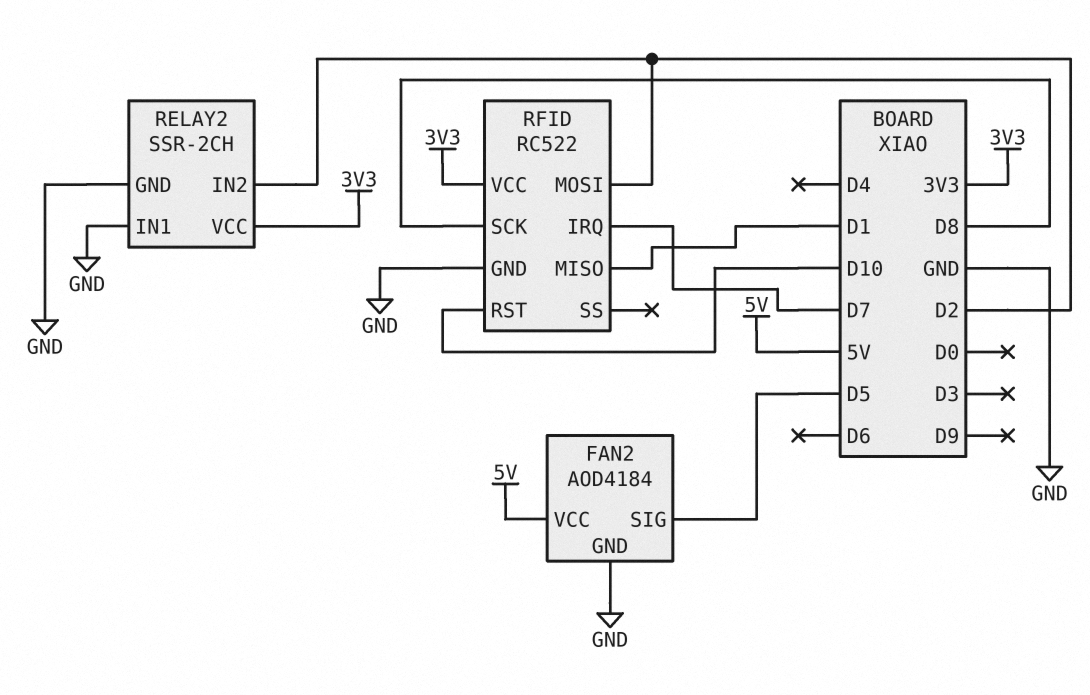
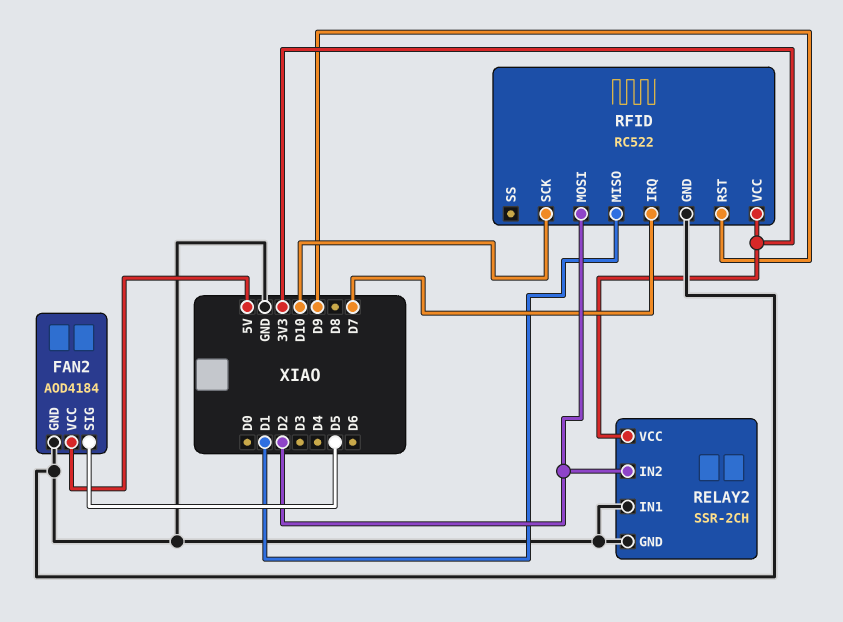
RFID pin RST: D10 -> D9
RFID pin SCK: D8 -> D10

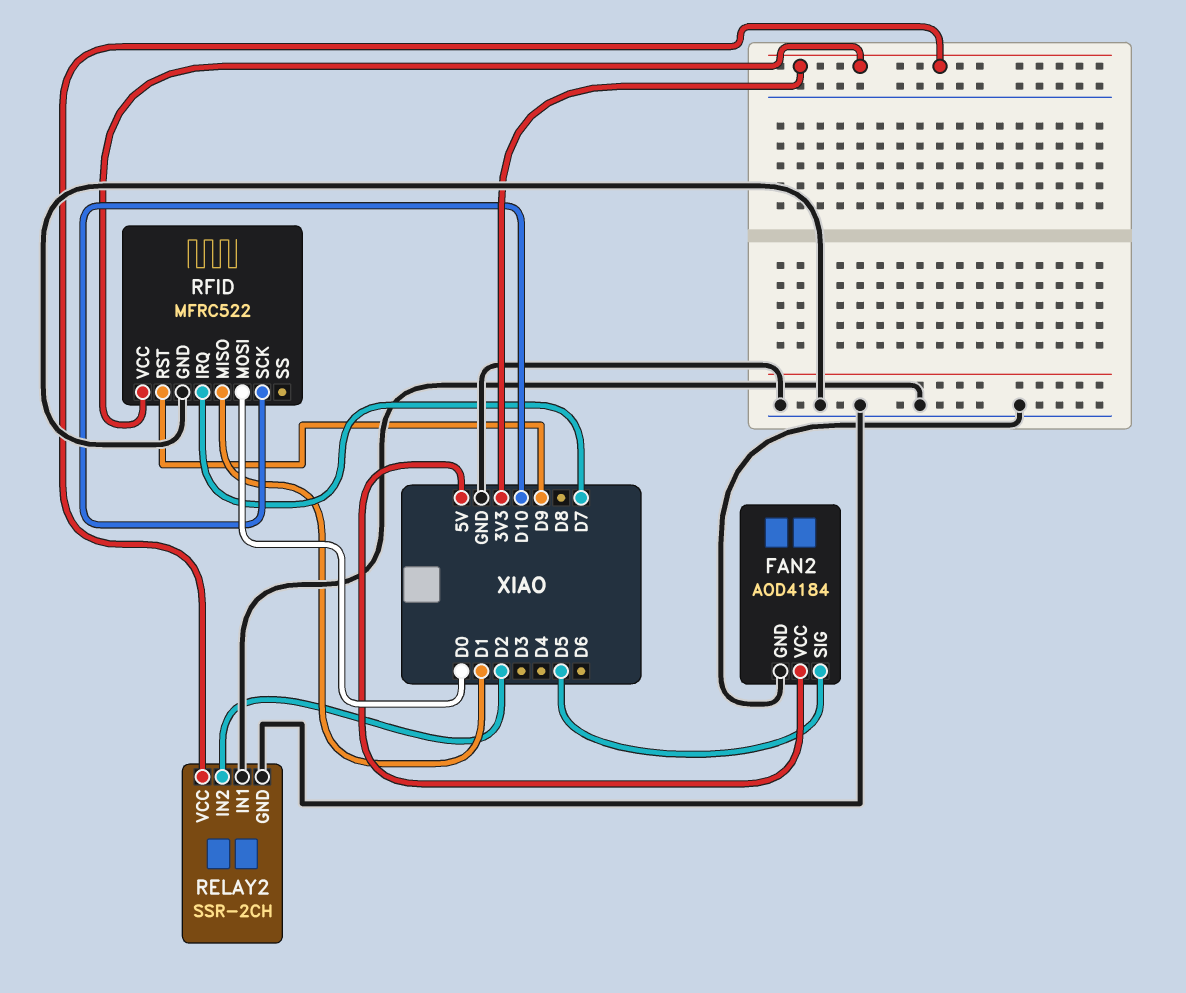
RFID: RC522 -> MFRC522
RFID pin MOSI: D2 -> D0

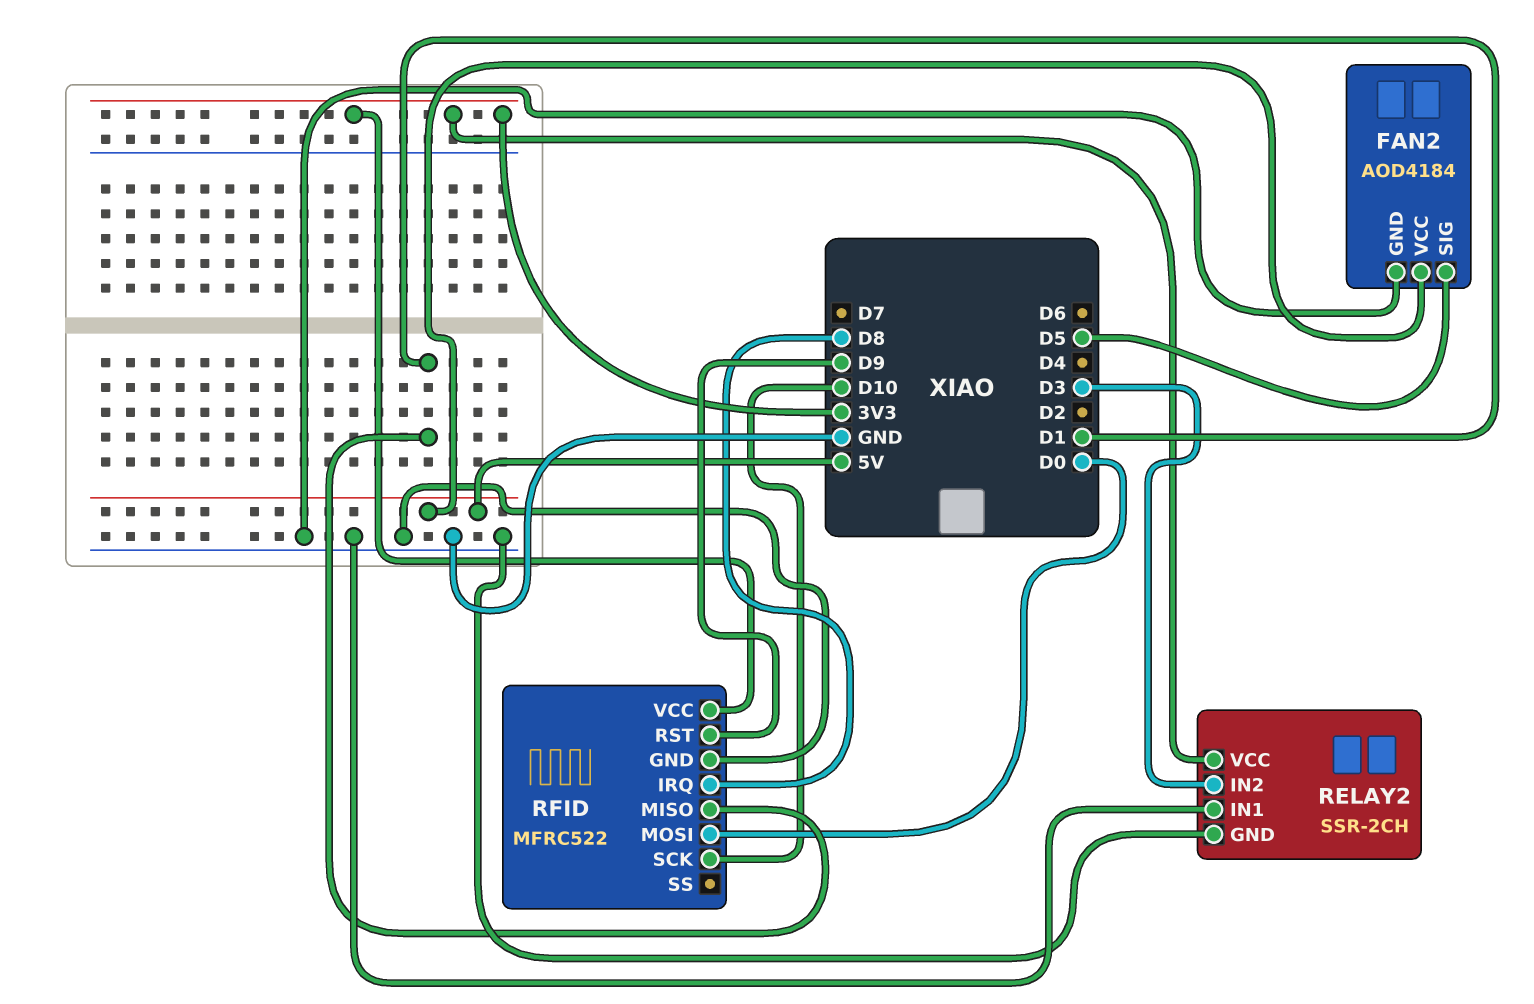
RELAY2 pin IN2: D2 -> D3
RFID pin IRQ: D7 -> D8

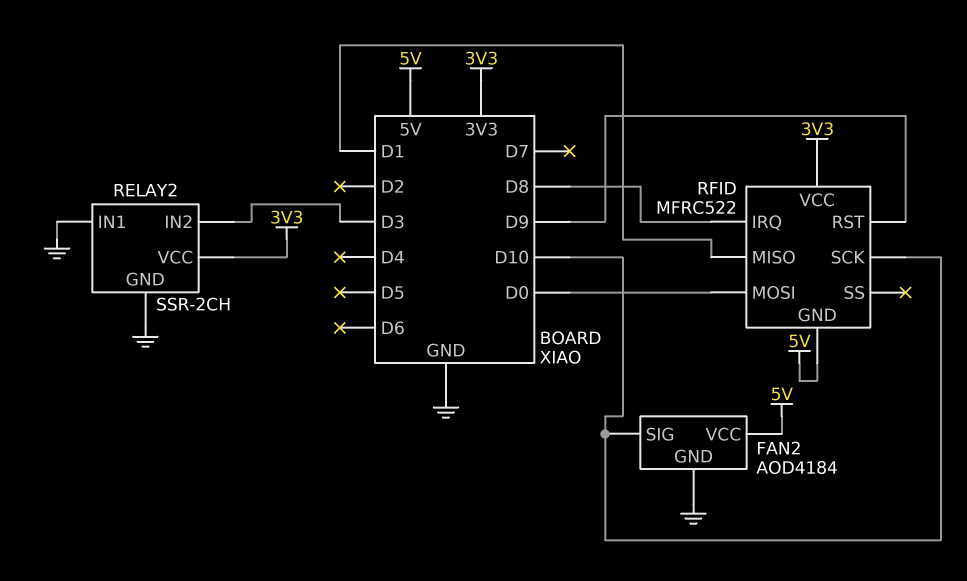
FAN2 pin SIG: D5 -> D10
RFID pin GND: GND -> 5V

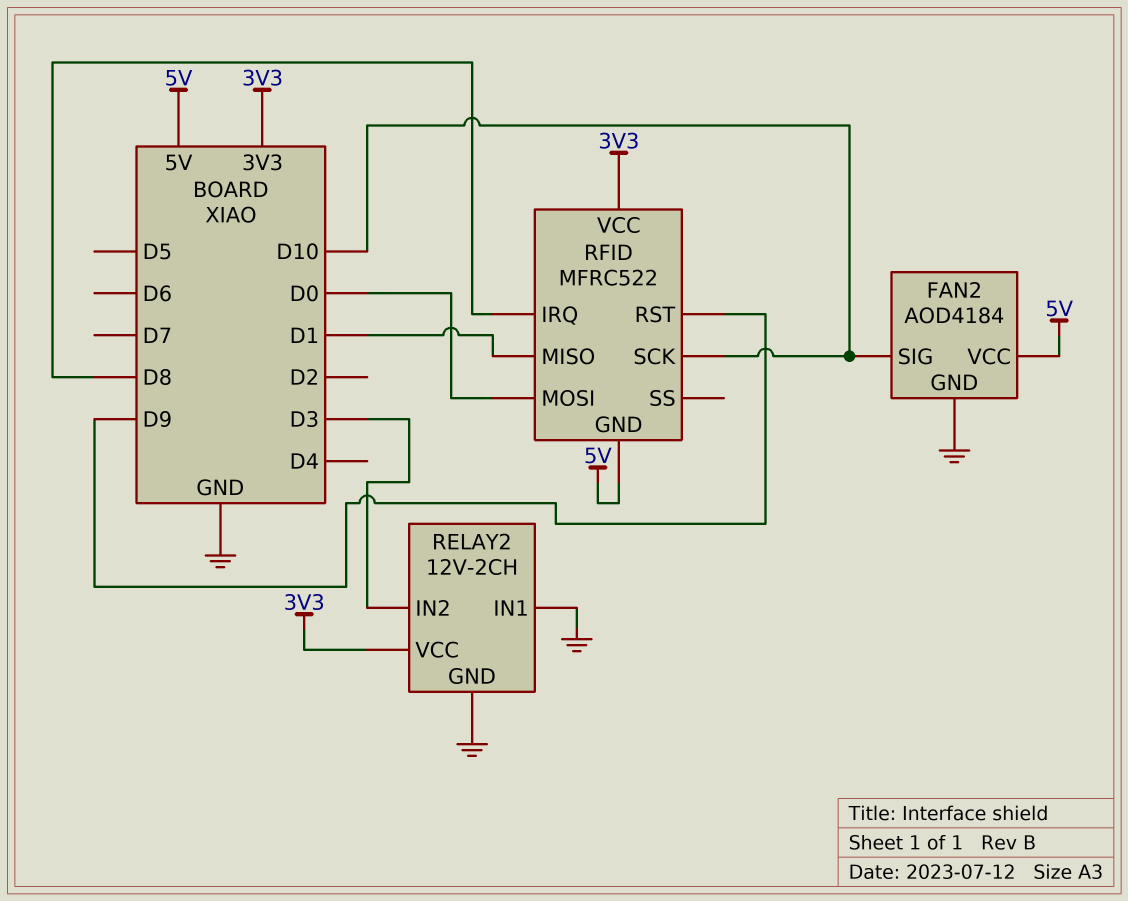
RELAY2: SSR-2CH -> 12V-2CH

